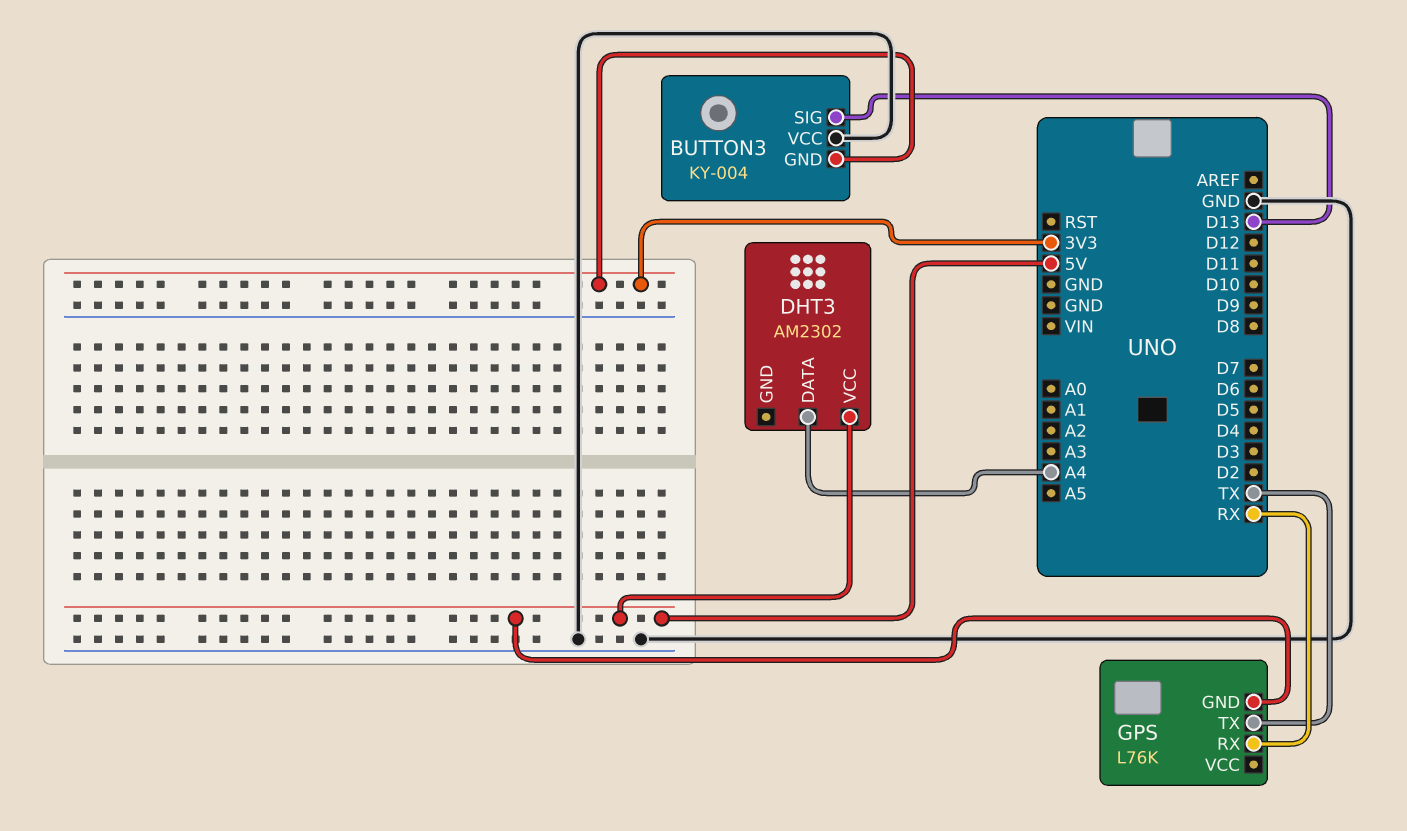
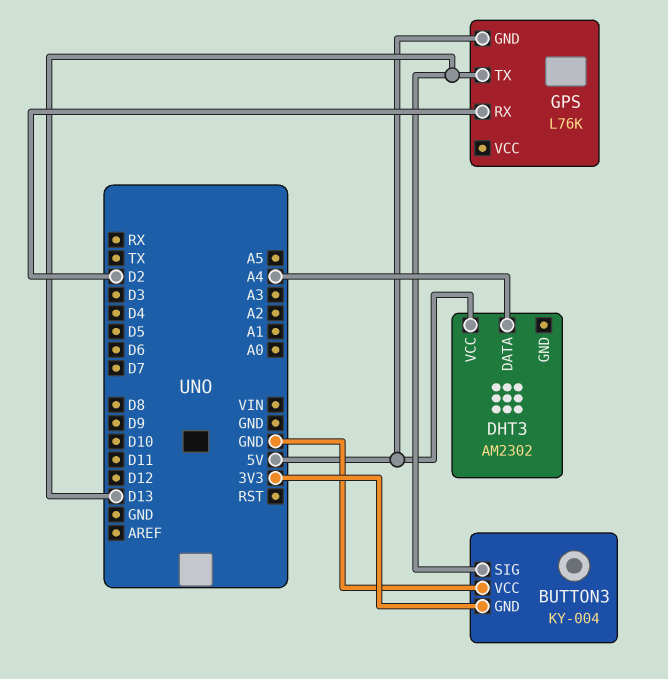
GPS pin RX: RX -> D2
GPS pin TX: TX -> D13

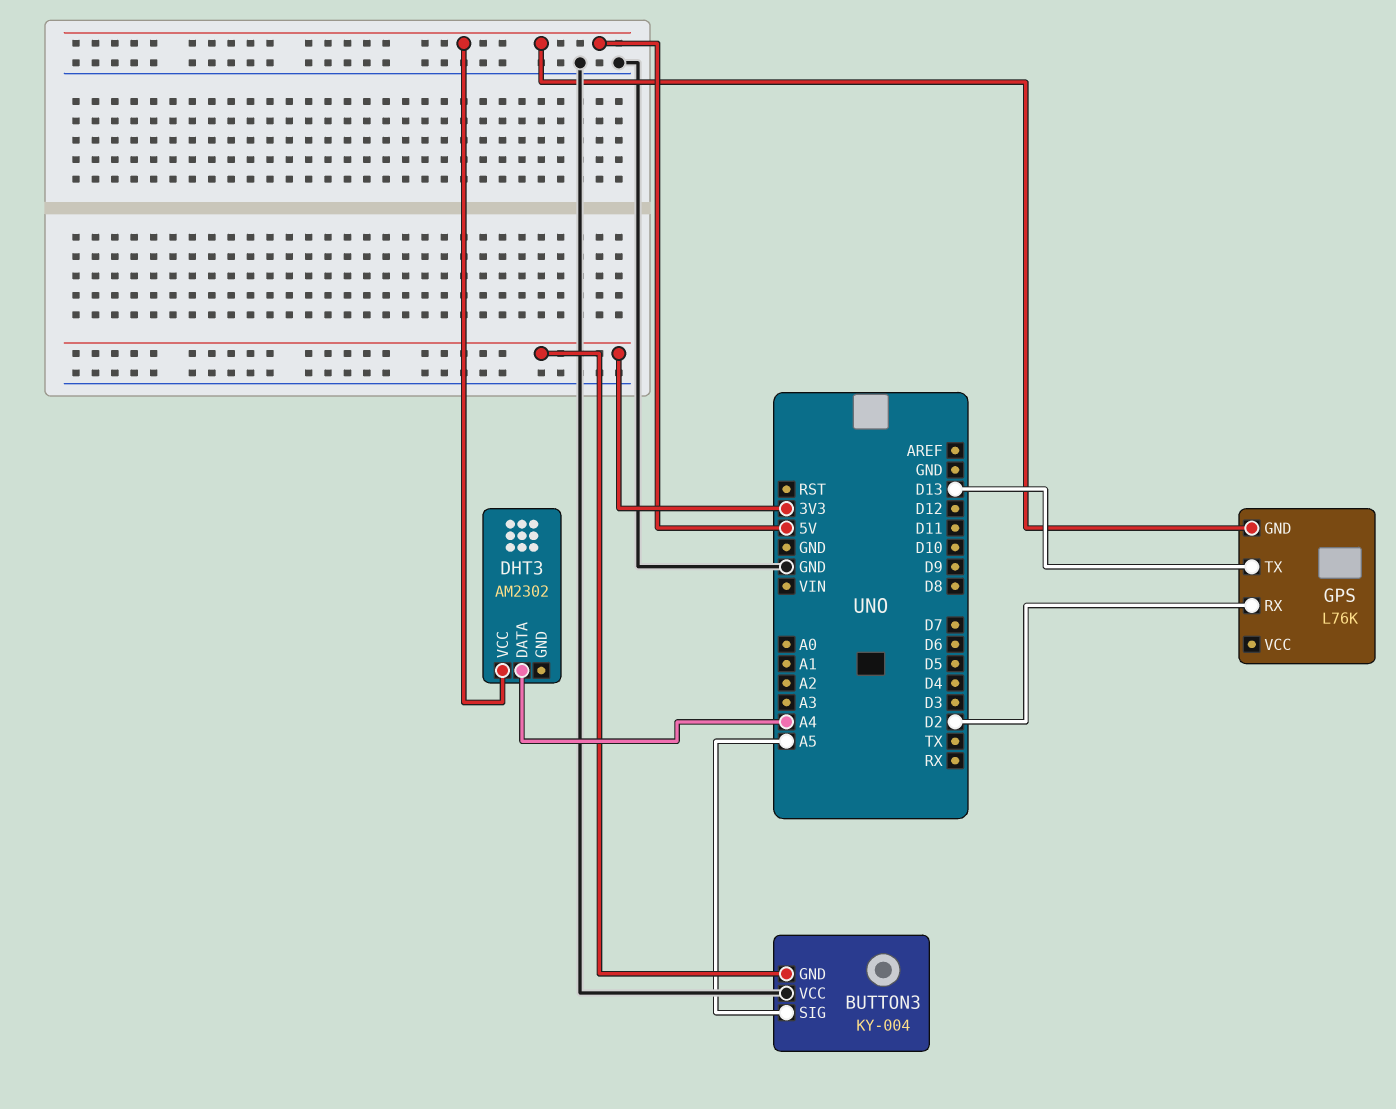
BUTTON3 pin SIG: D13 -> A5

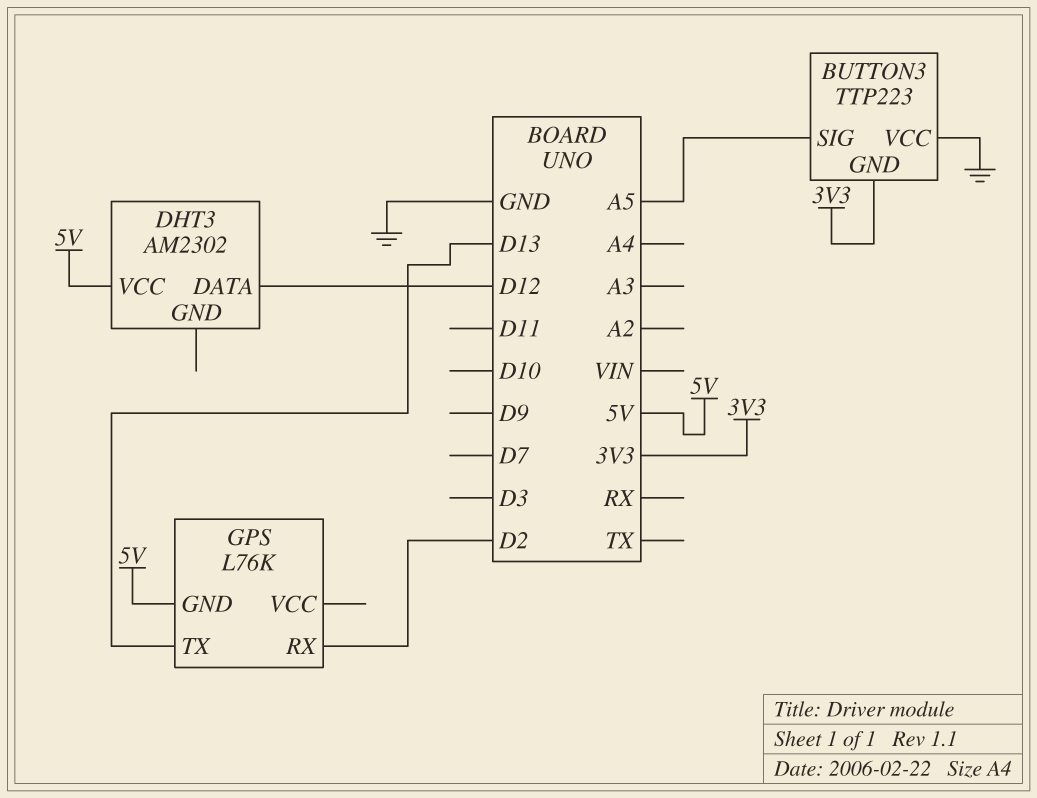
BUTTON3: KY-004 -> TTP223
DHT3 pin DATA: A4 -> D12

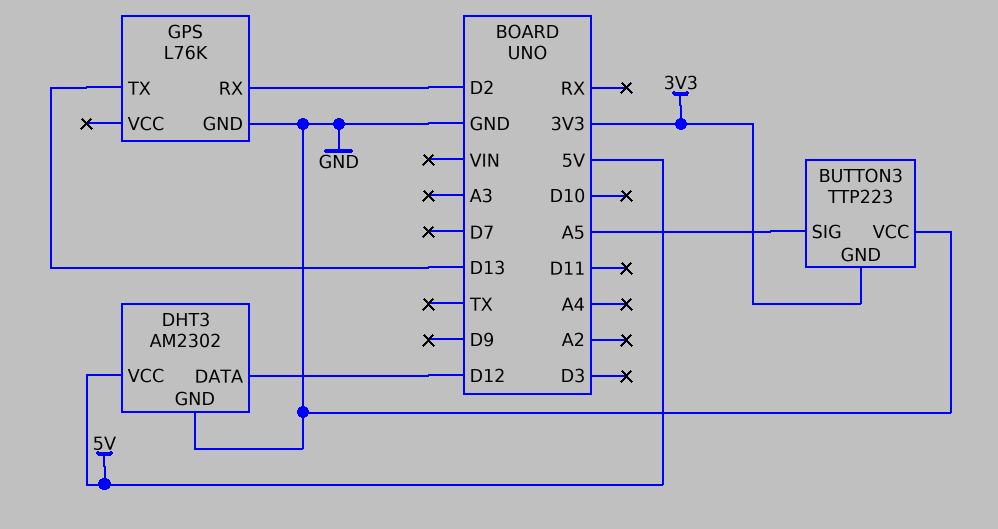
DHT3 pin GND: none -> GND
GPS pin GND: 5V -> GND

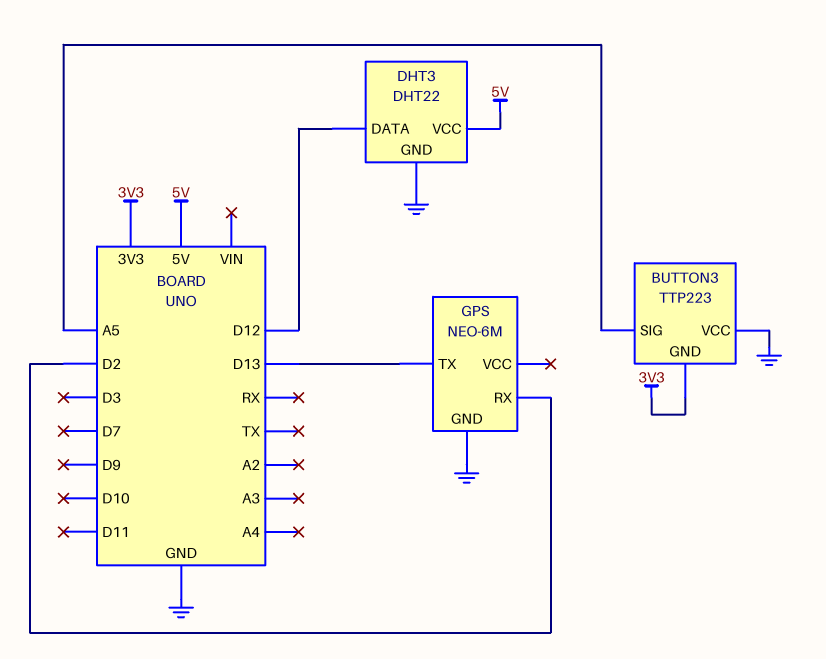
DHT3: AM2302 -> DHT22
GPS: L76K -> NEO-6M

